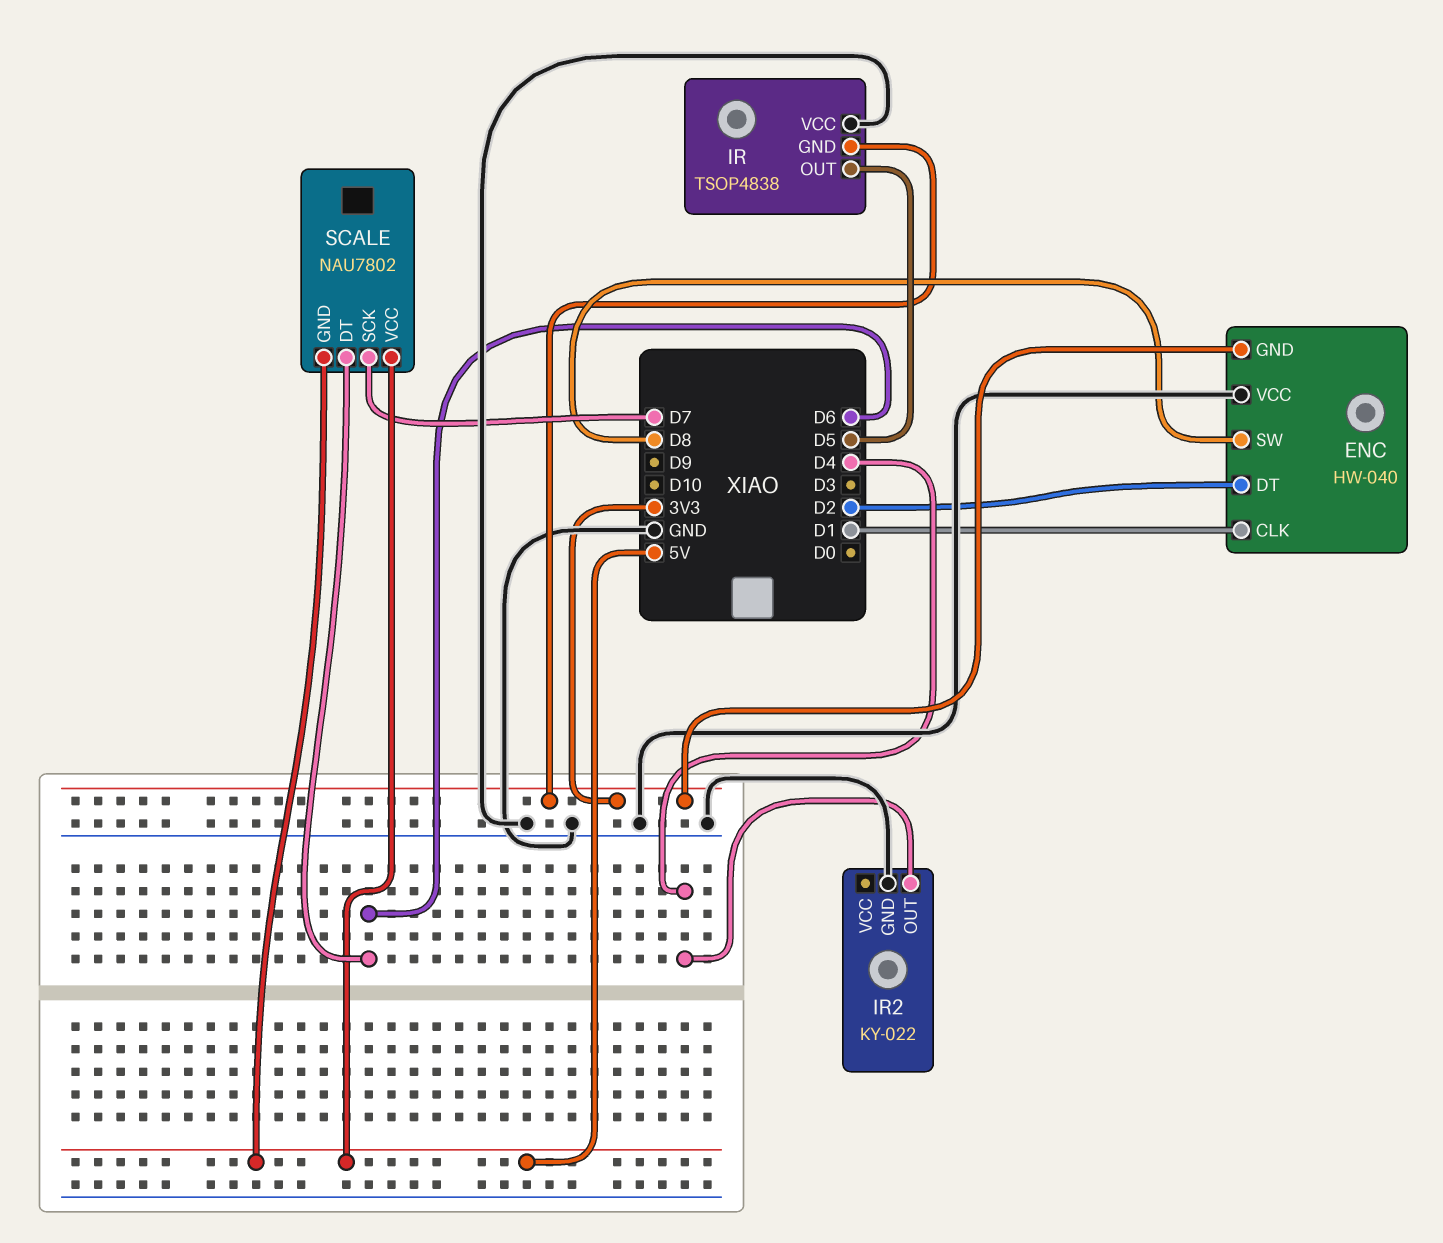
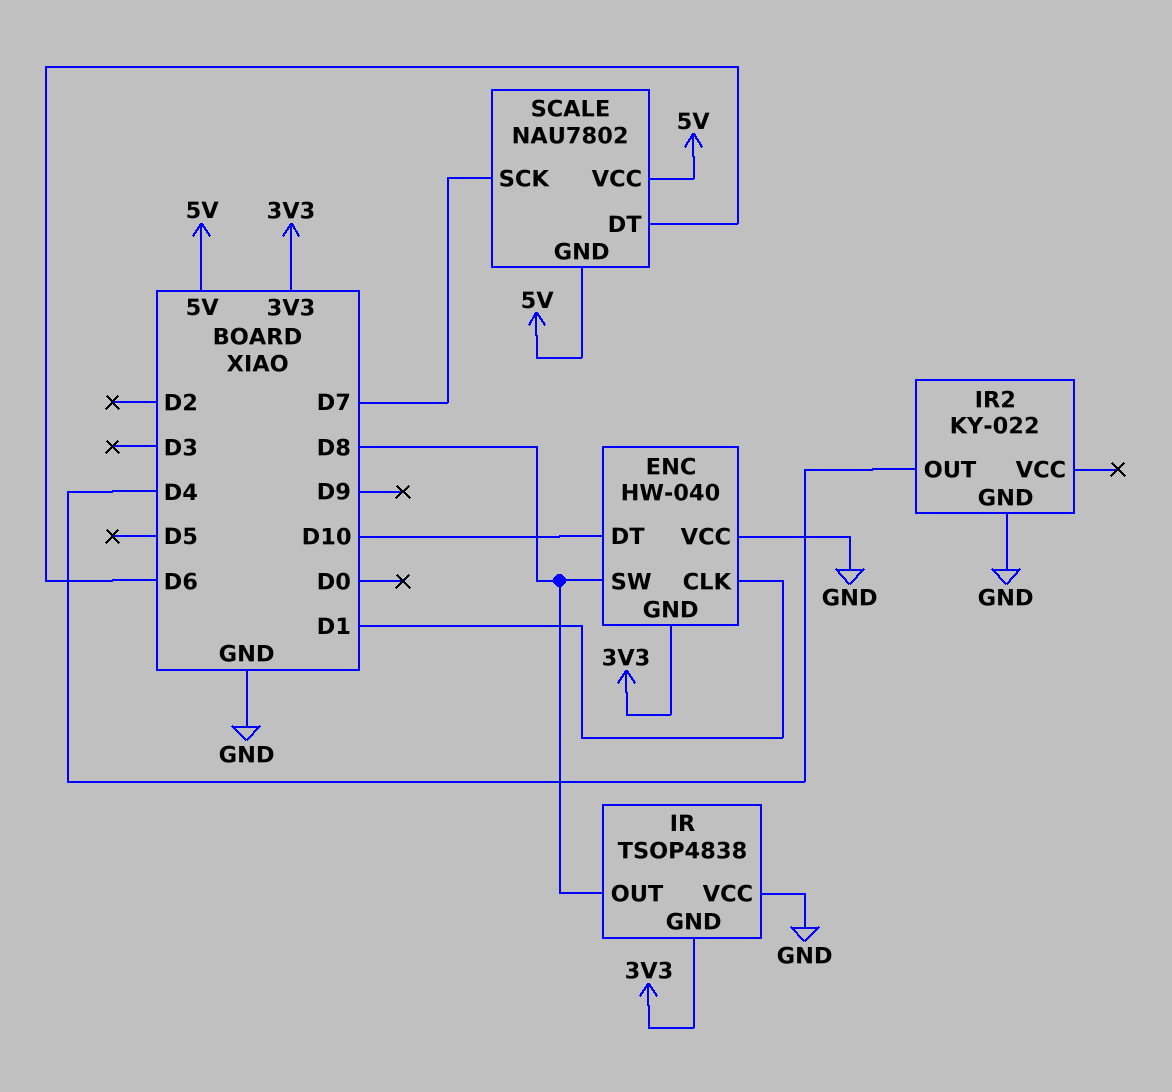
ENC pin DT: D2 -> D10
IR pin OUT: D5 -> D8

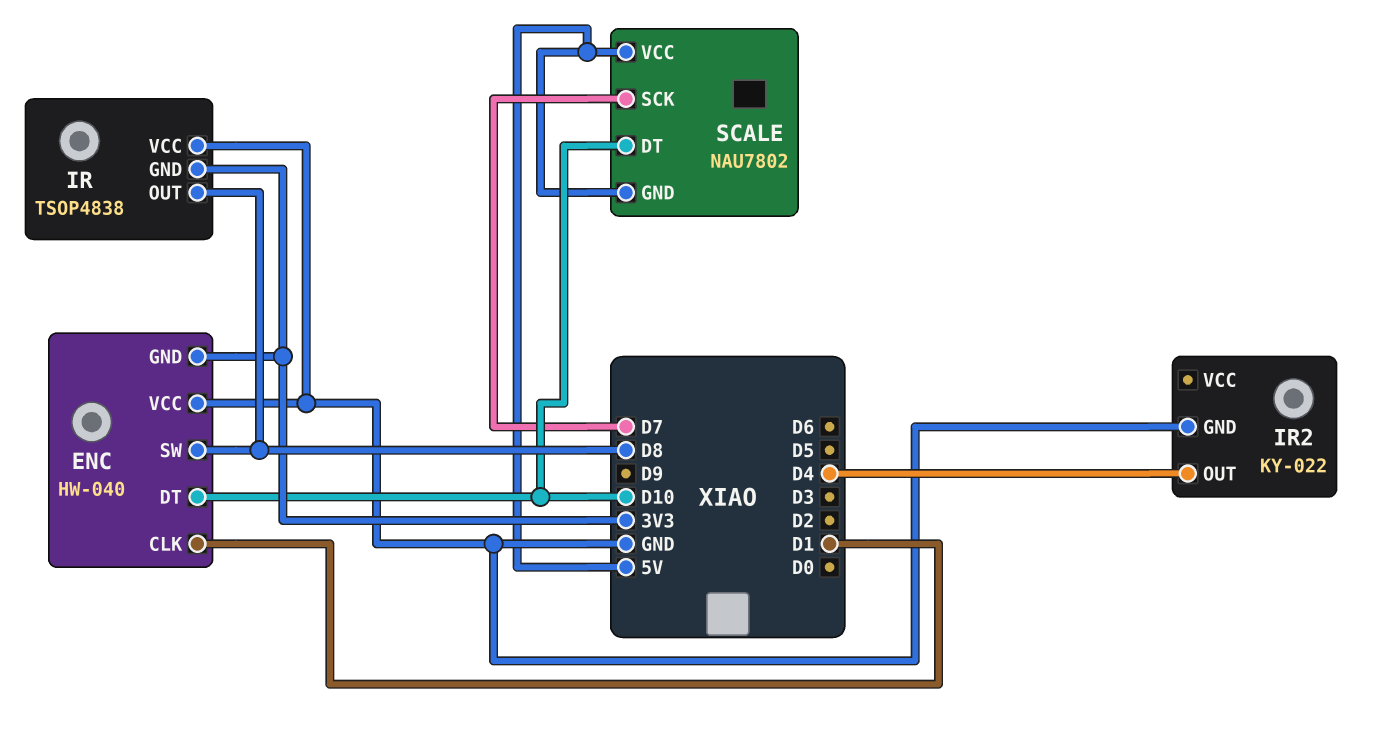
SCALE pin DT: D6 -> D10

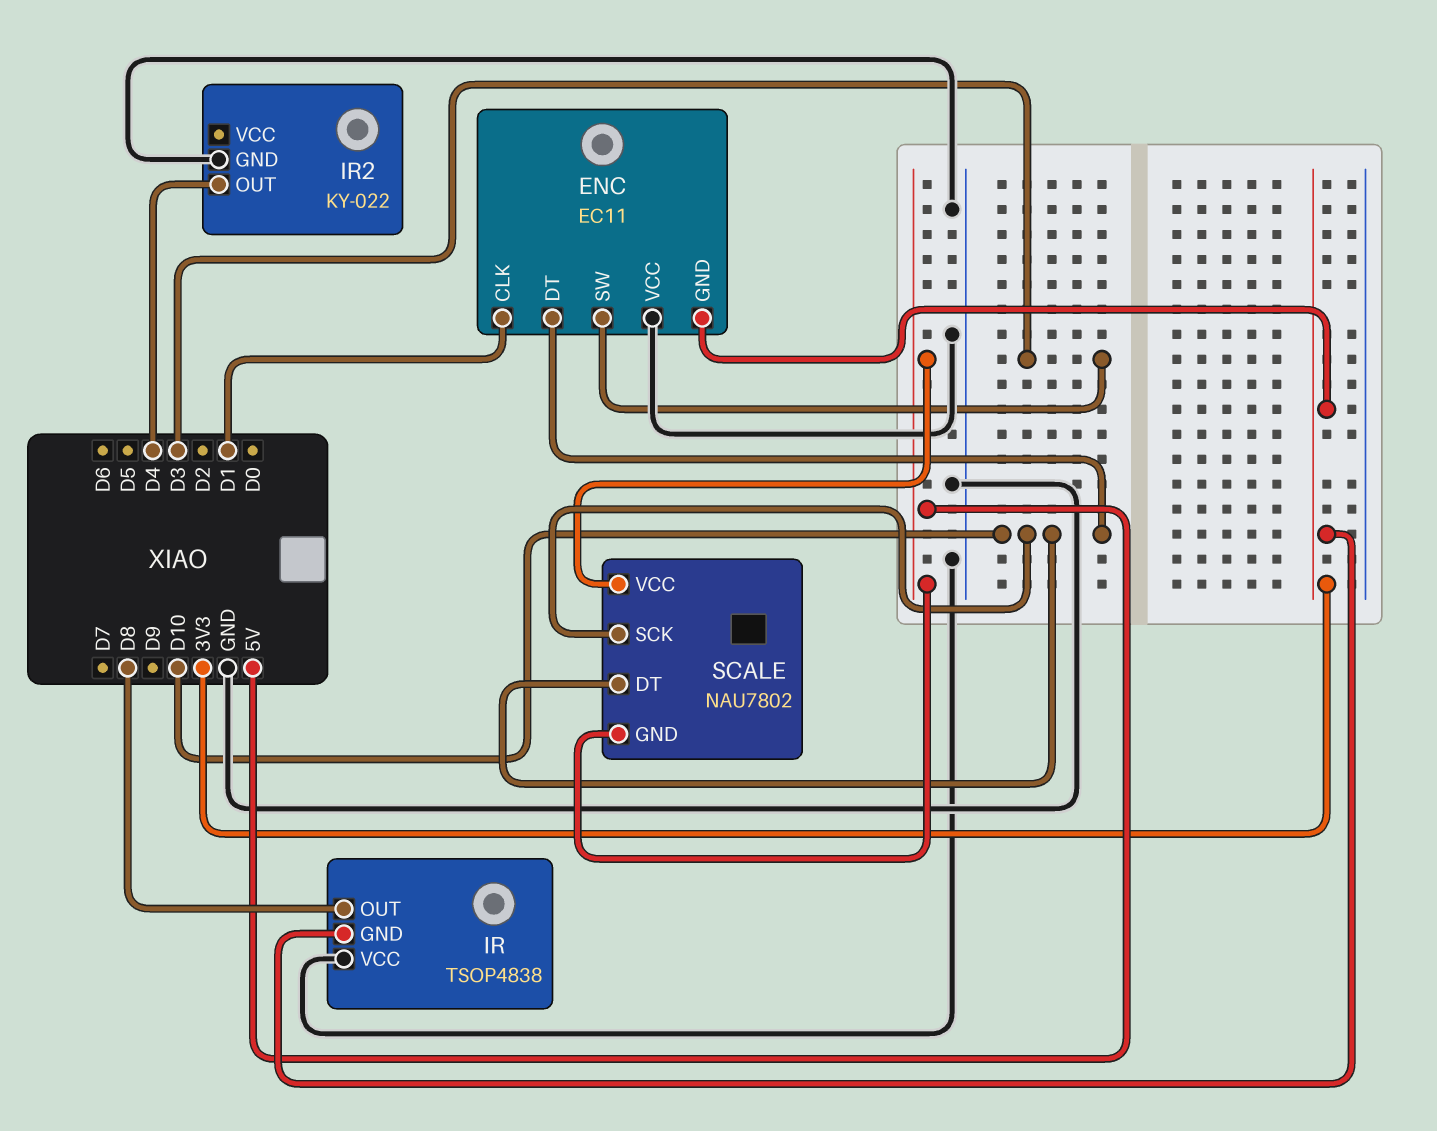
ENC: HW-040 -> EC11
ENC pin SW: D8 -> D3
SCALE pin SCK: D7 -> D10

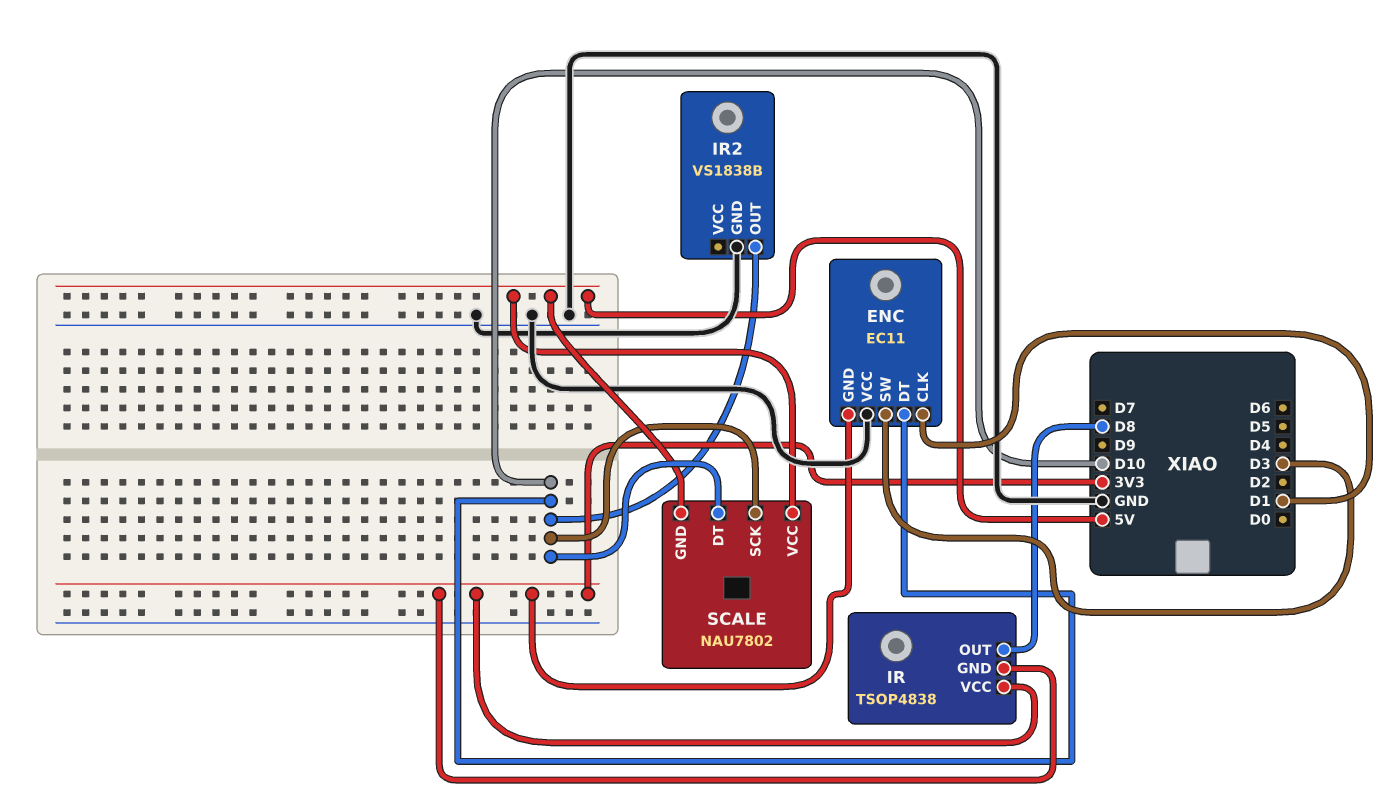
IR pin VCC: GND -> 3V3
IR2: KY-022 -> VS1838B
IR2 pin OUT: D4 -> D10

